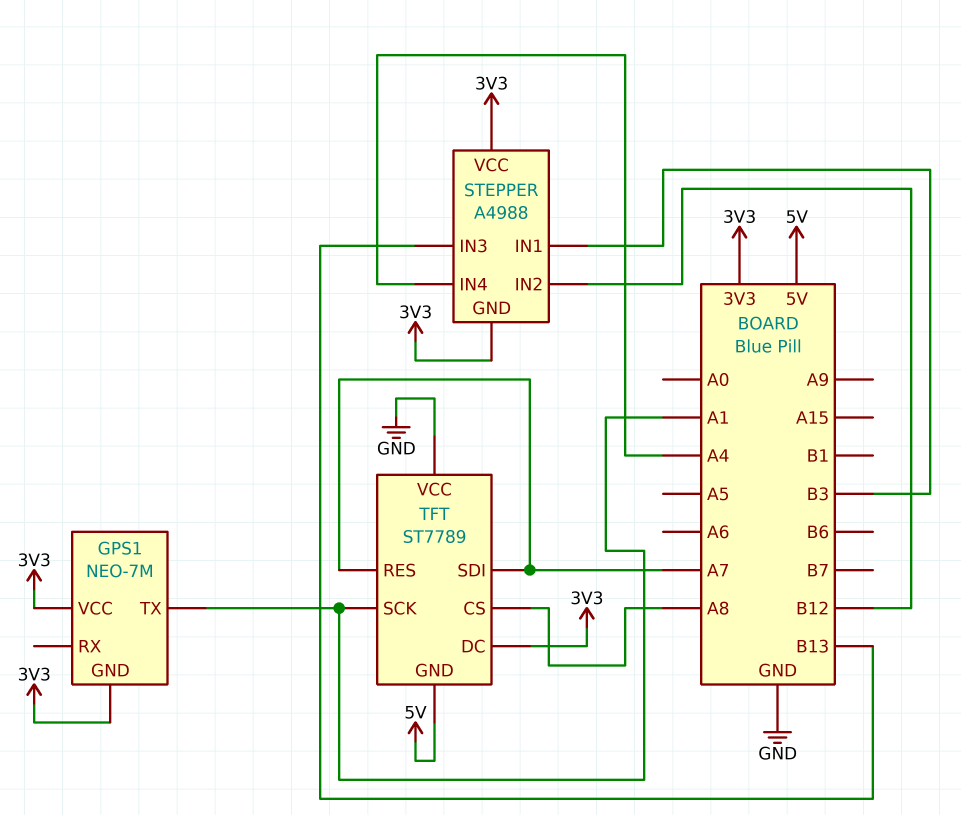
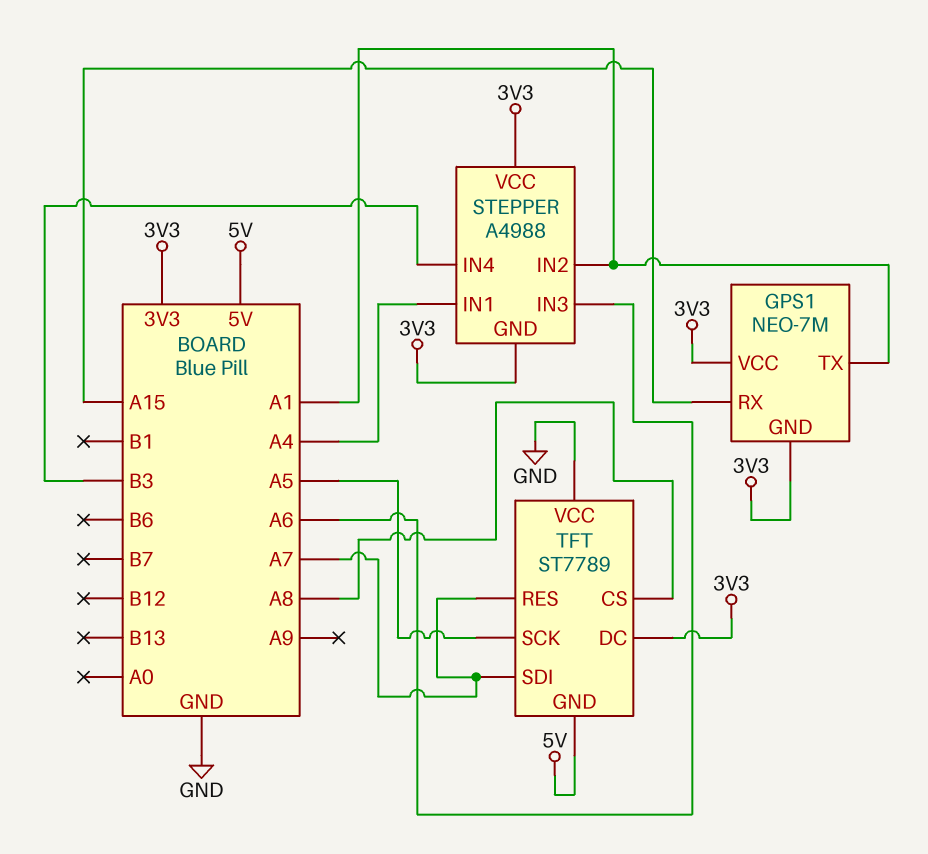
GPS1 pin RX: none -> A15
STEPPER pin IN1: B3 -> A4
STEPPER pin IN2: B12 -> A1
STEPPER pin IN3: B13 -> A6
STEPPER pin IN4: A4 -> B3
TFT pin SCK: A1 -> A5

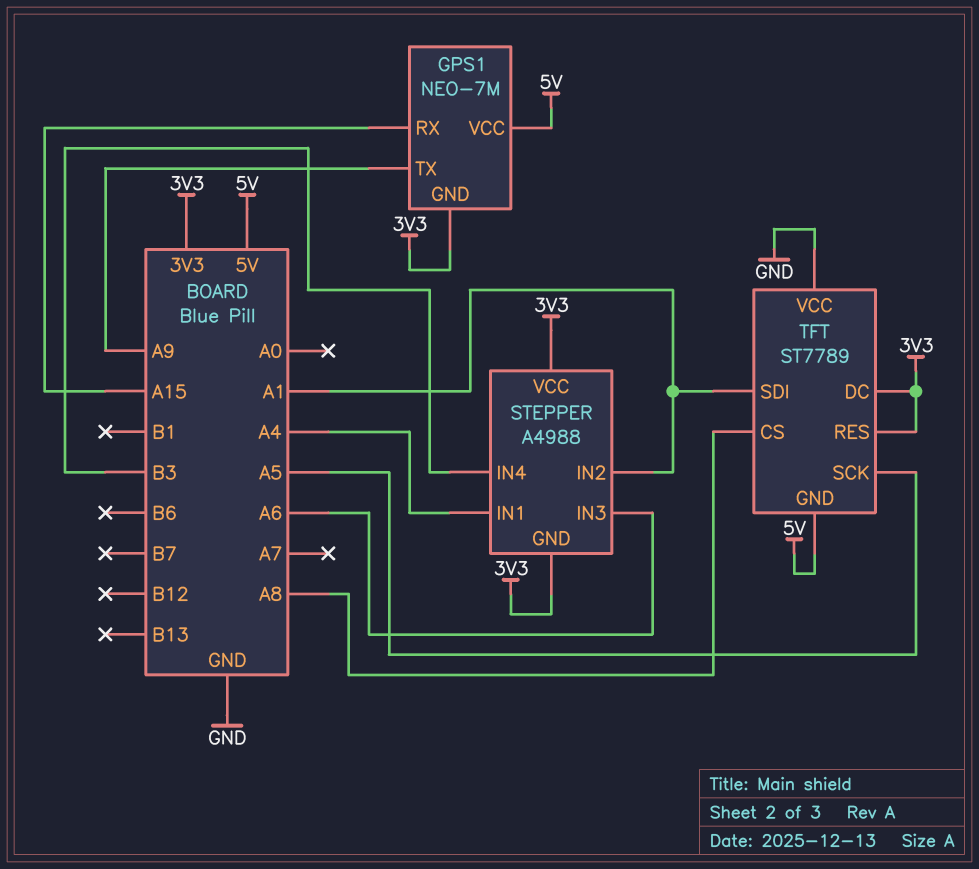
GPS1 pin TX: A1 -> A9
GPS1 pin VCC: 3V3 -> 5V
TFT pin RES: A7 -> 3V3
TFT pin SDI: A7 -> A1

